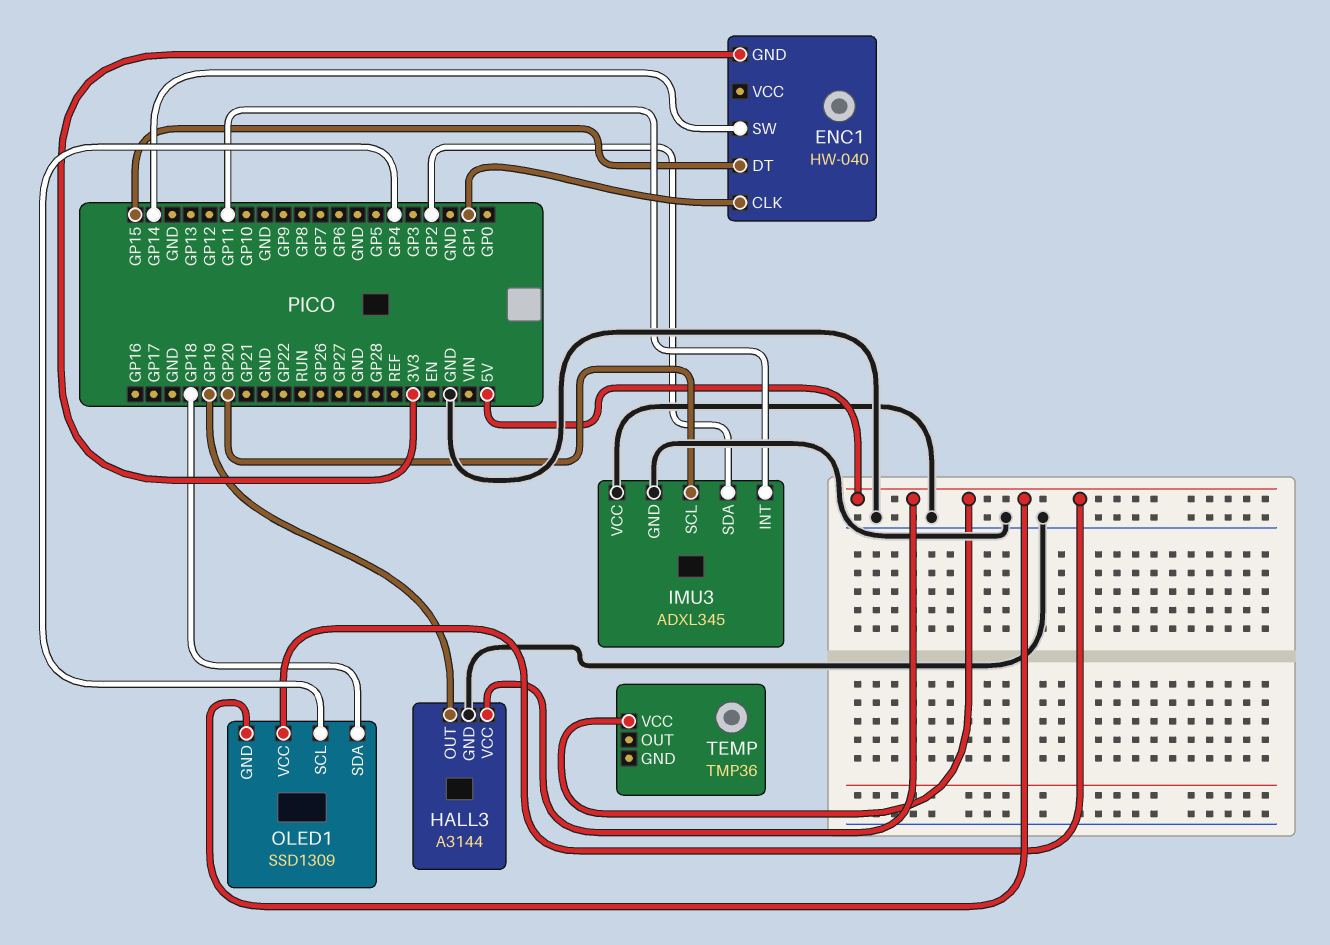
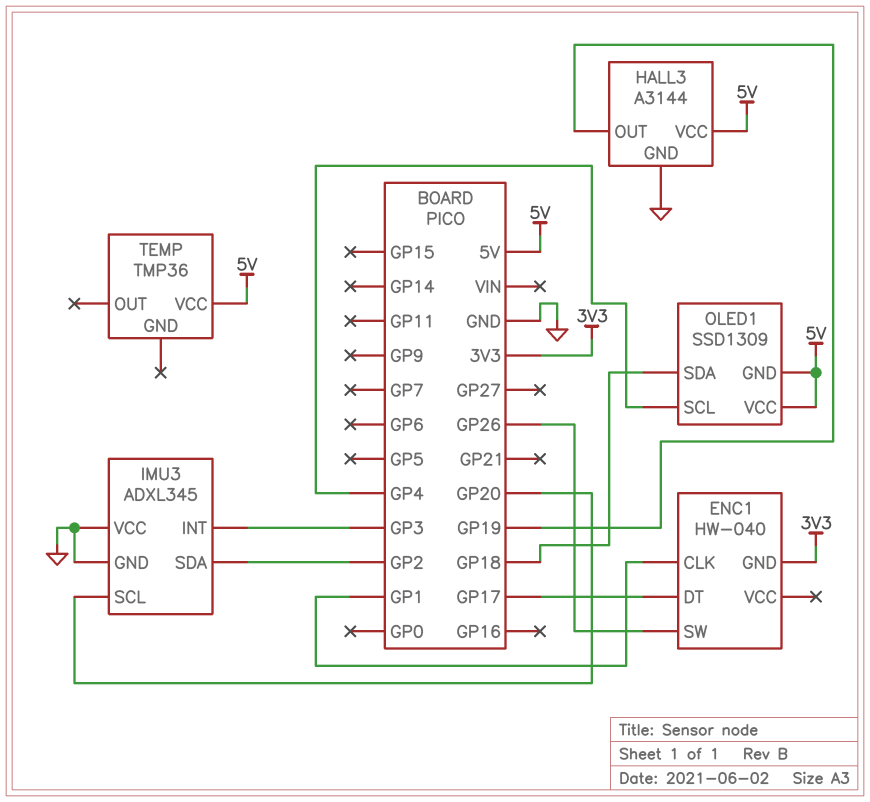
ENC1 pin DT: GP15 -> GP17
ENC1 pin SW: GP14 -> GP26
IMU3 pin INT: GP11 -> GP3

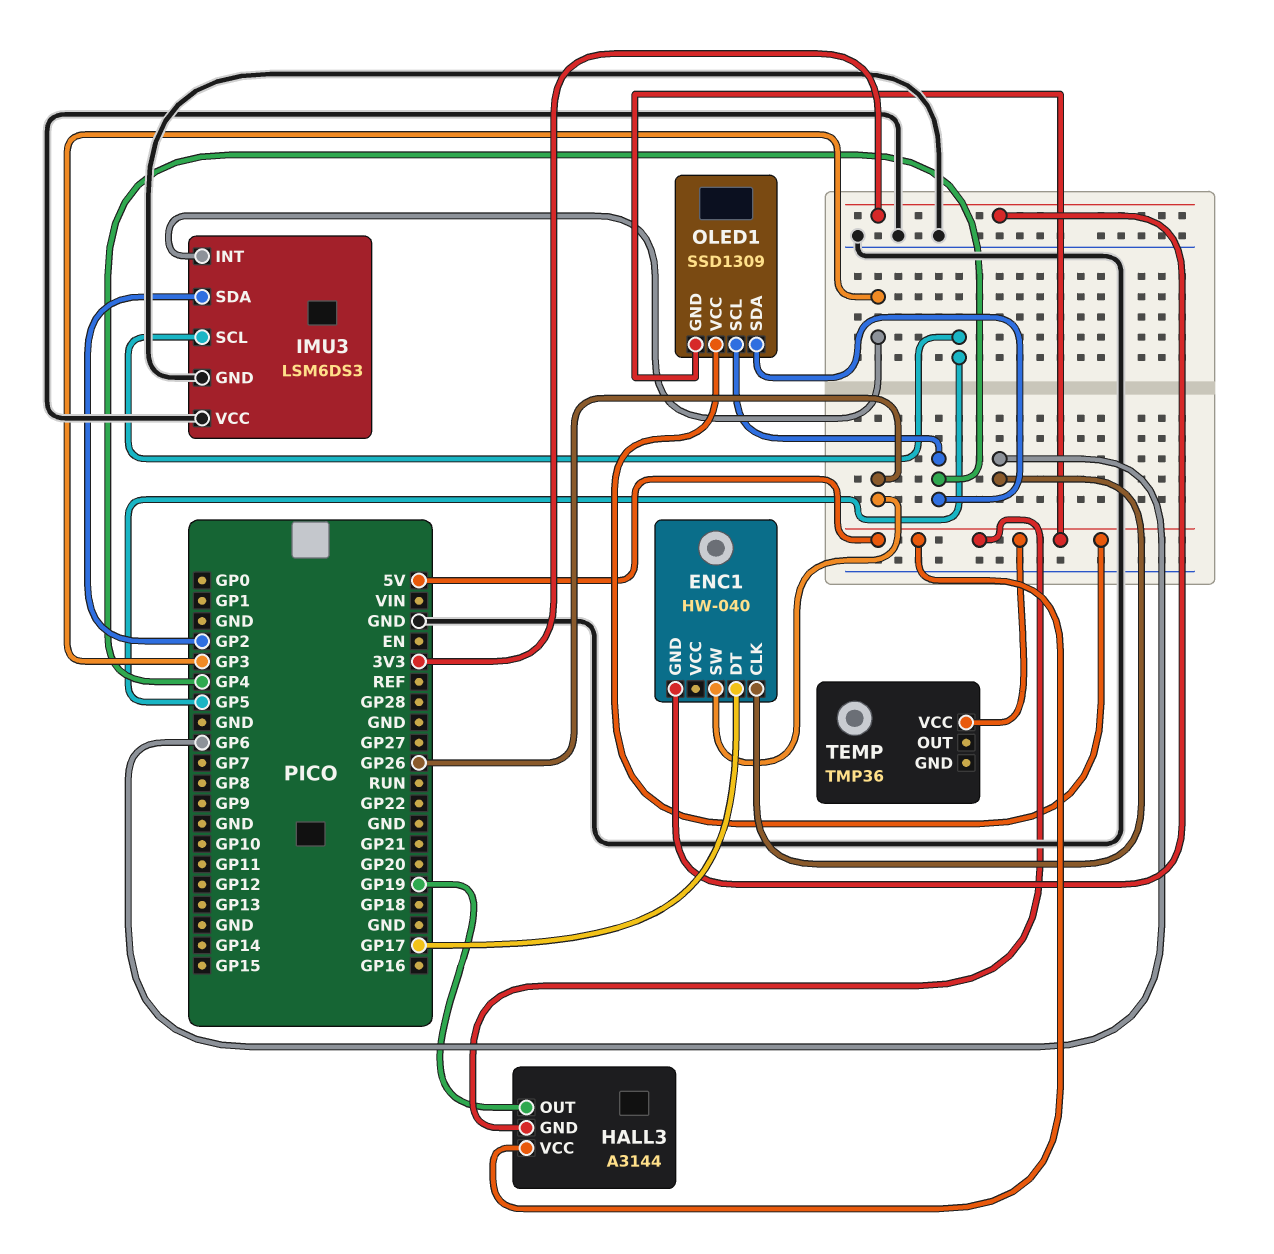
ENC1 pin CLK: GP1 -> GP6
HALL3 pin GND: GND -> 5V
IMU3: ADXL345 -> LSM6DS3
IMU3 pin SCL: GP20 -> GP5
OLED1 pin SDA: GP18 -> GP4

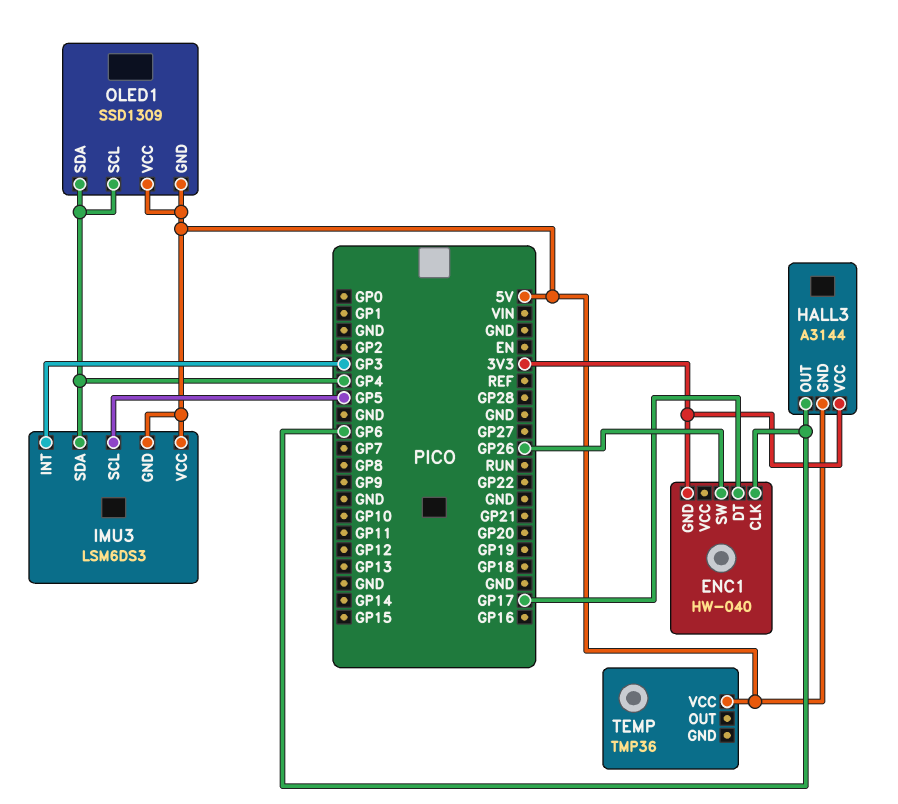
HALL3 pin OUT: GP19 -> GP6
HALL3 pin VCC: 5V -> 3V3
IMU3 pin GND: GND -> 5V
IMU3 pin SDA: GP2 -> GP4
IMU3 pin VCC: GND -> 5V

